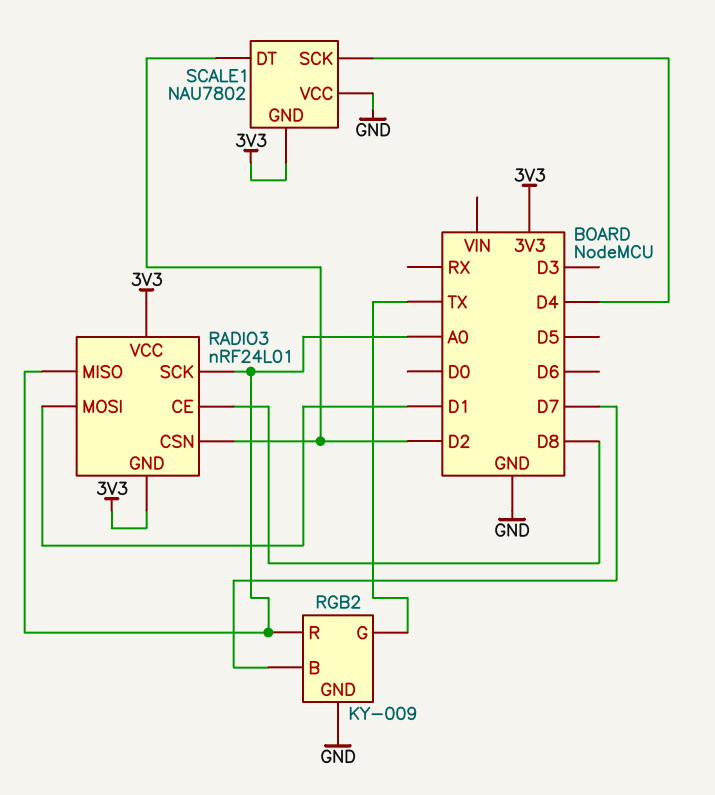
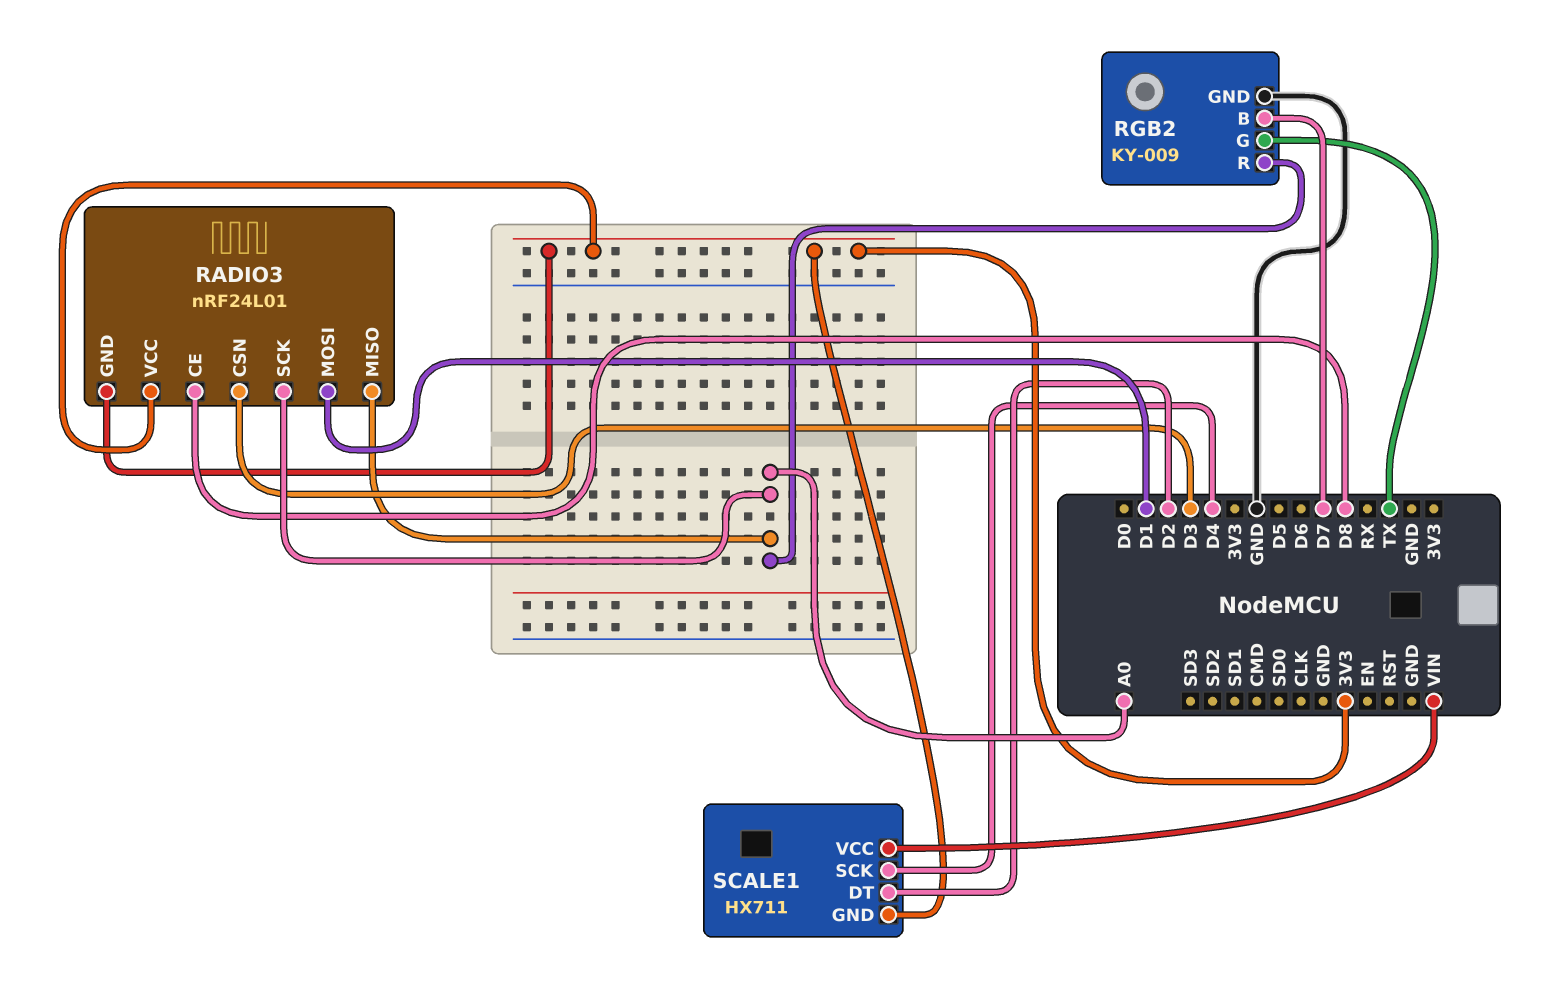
RADIO3 pin CSN: D2 -> D3
SCALE1: NAU7802 -> HX711
SCALE1 pin VCC: GND -> VIN

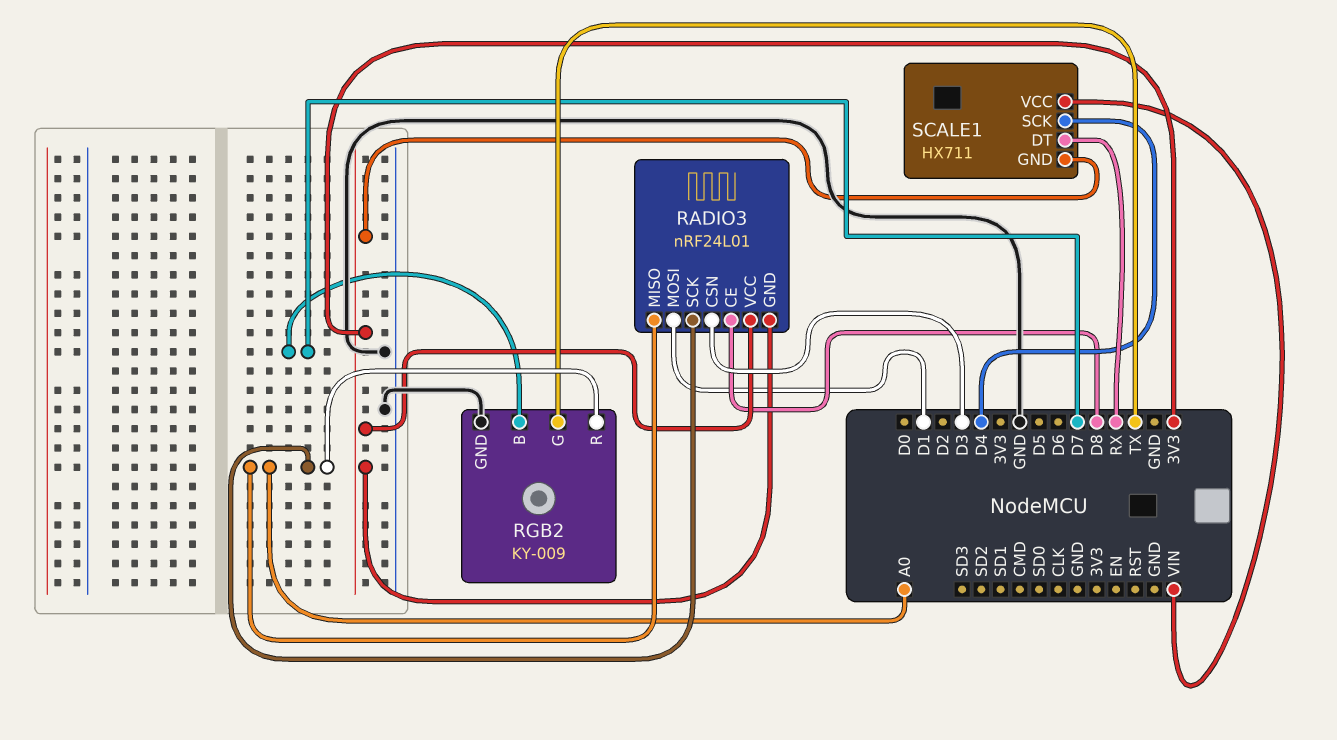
SCALE1 pin DT: D2 -> RX

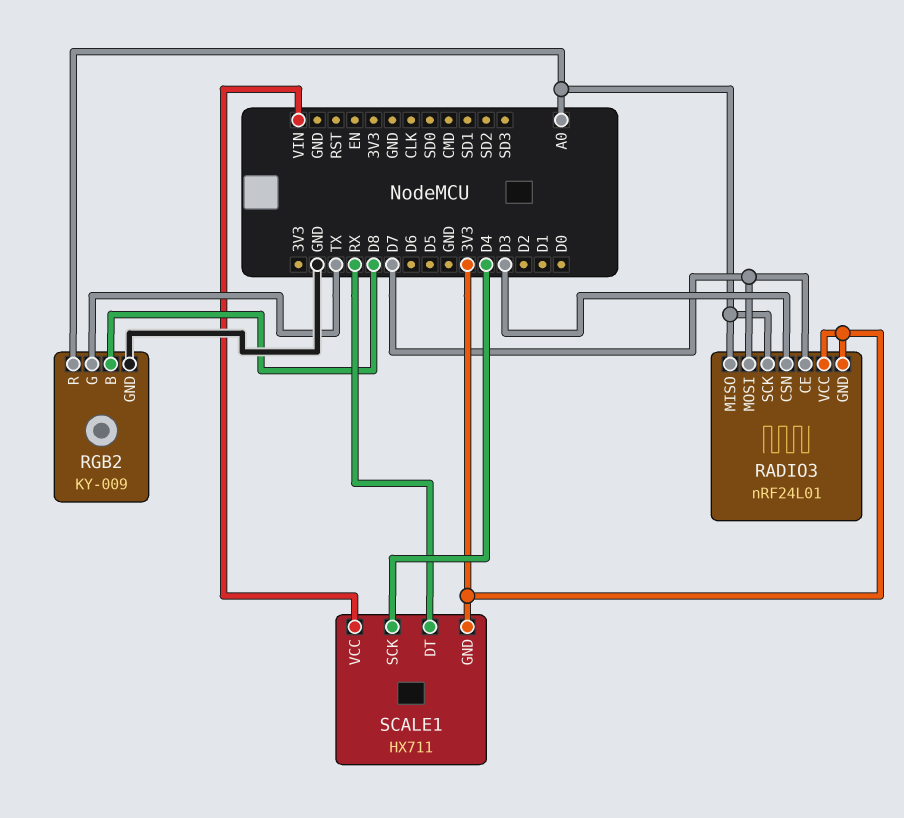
RADIO3 pin CE: D8 -> D7
RADIO3 pin MOSI: D1 -> D7
RGB2 pin B: D7 -> D8

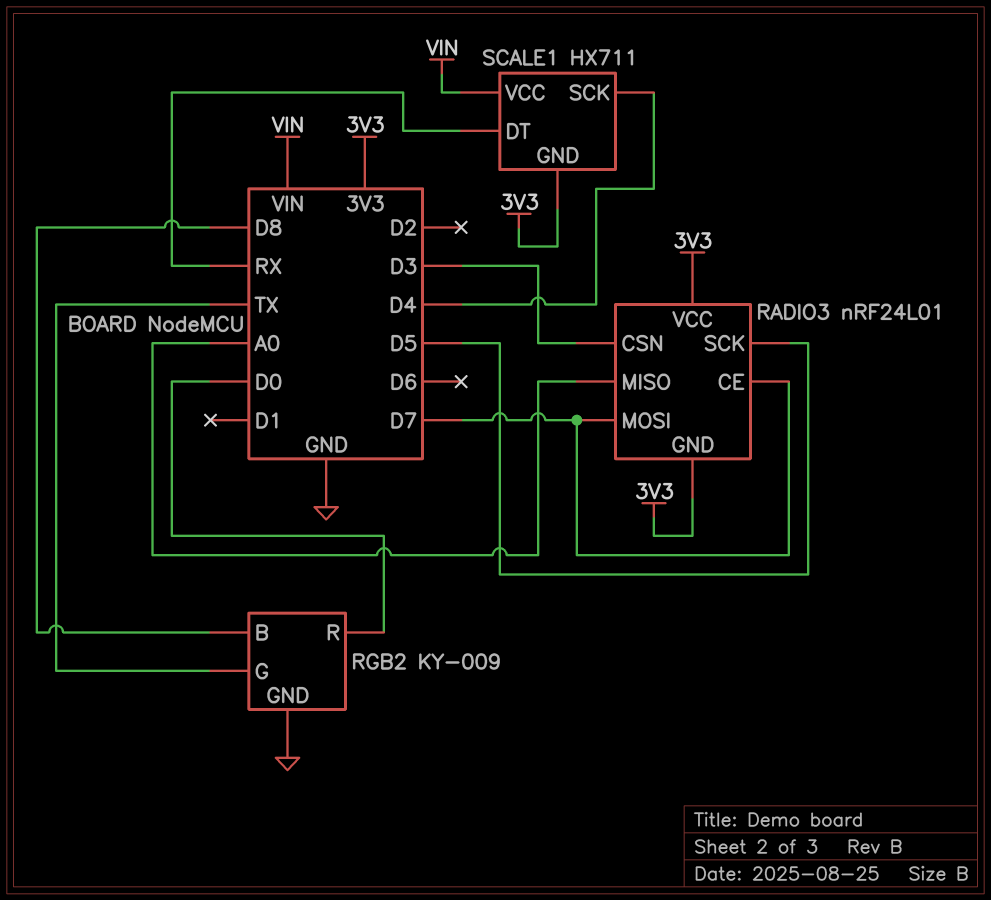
RADIO3 pin SCK: A0 -> D5
RGB2 pin R: A0 -> D0

